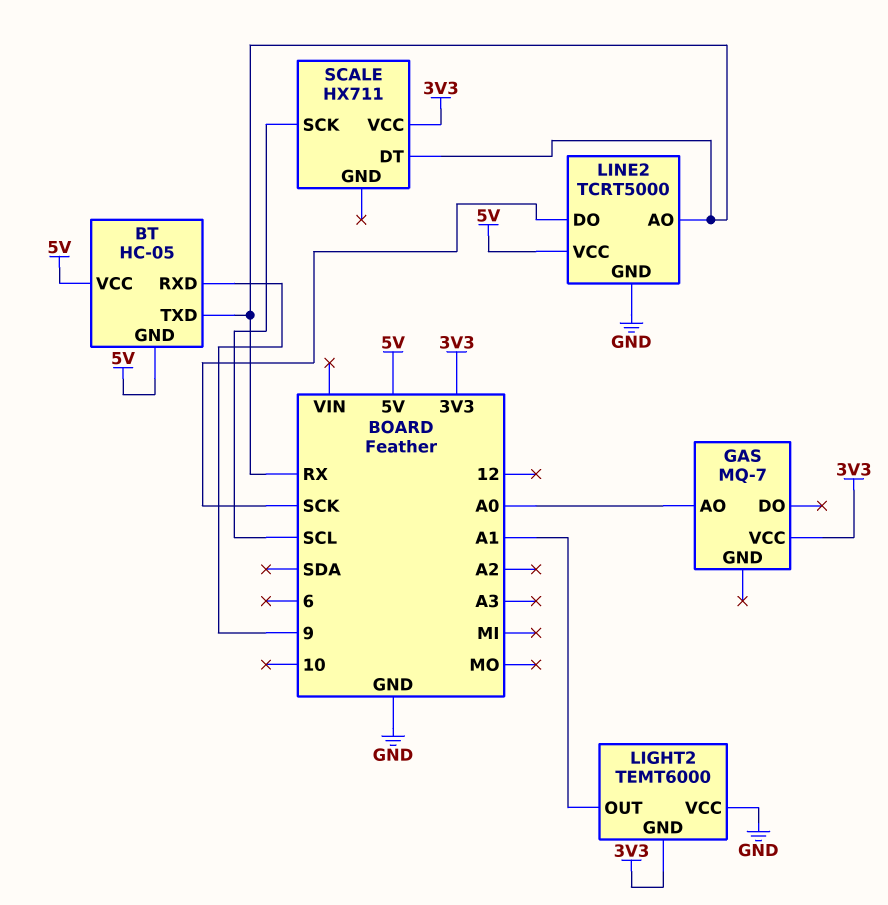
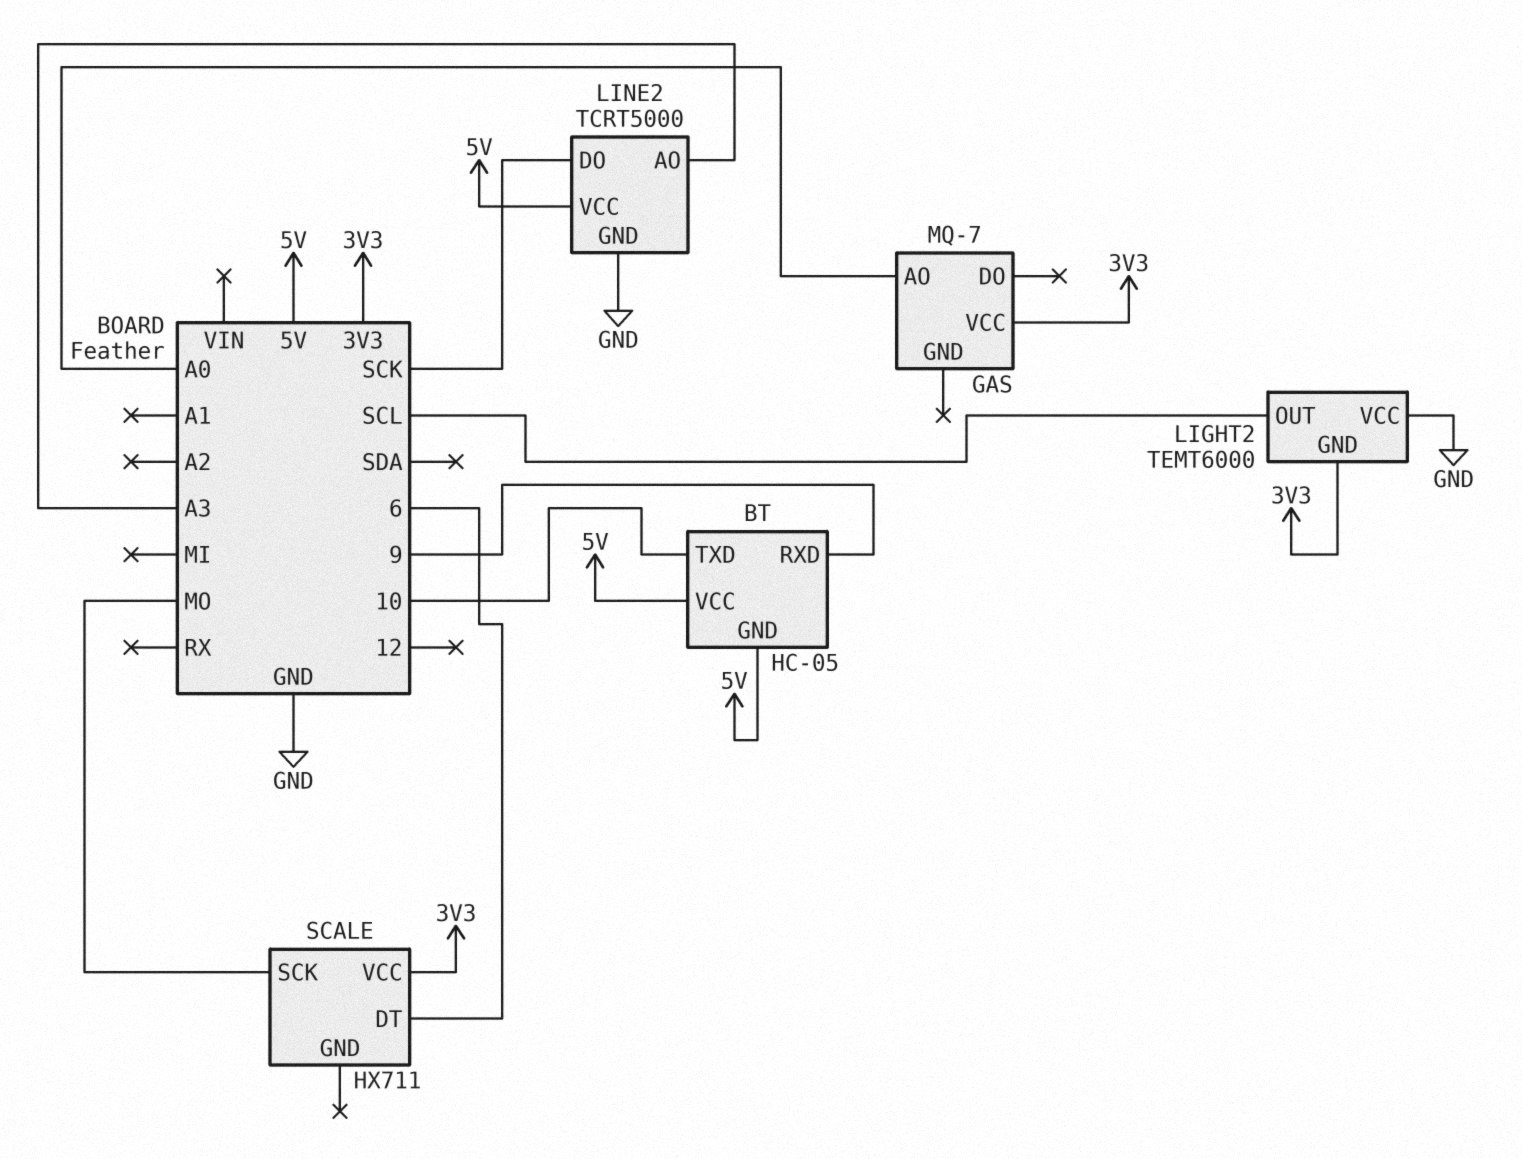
BT pin TXD: RX -> 10
LIGHT2 pin OUT: A1 -> SCL
LINE2 pin AO: RX -> A3
SCALE pin DT: RX -> 6
SCALE pin SCK: SCL -> MO

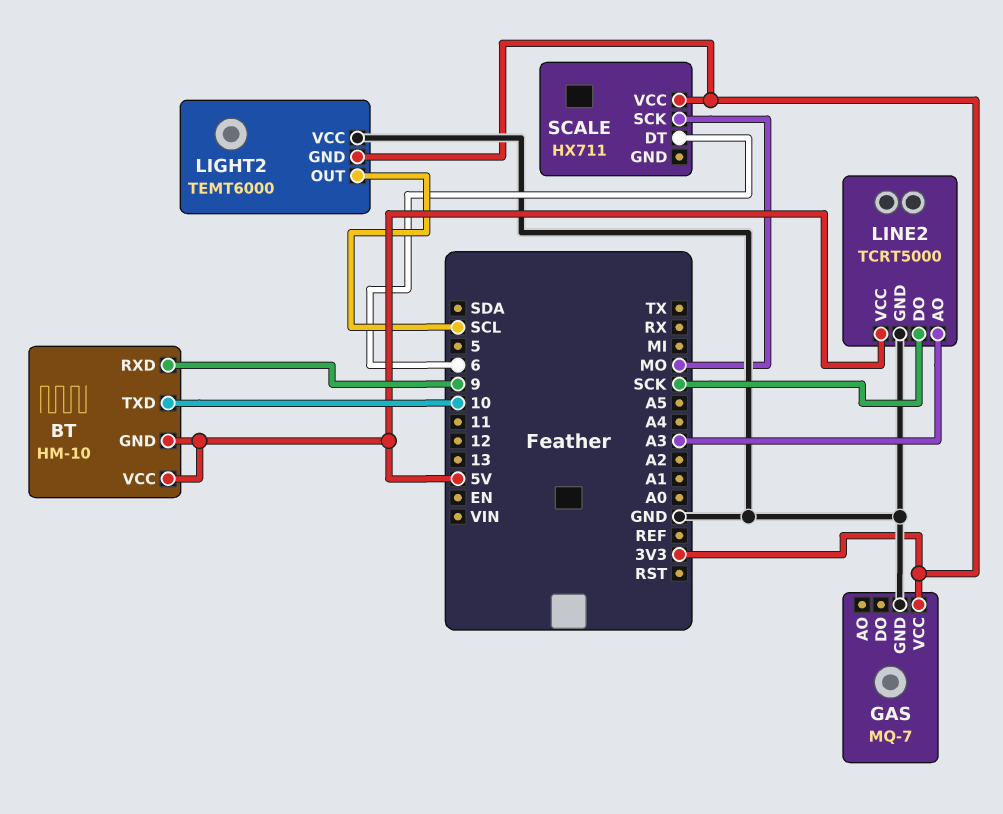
BT: HC-05 -> HM-10
GAS pin AO: A0 -> none
GAS pin GND: none -> GND

